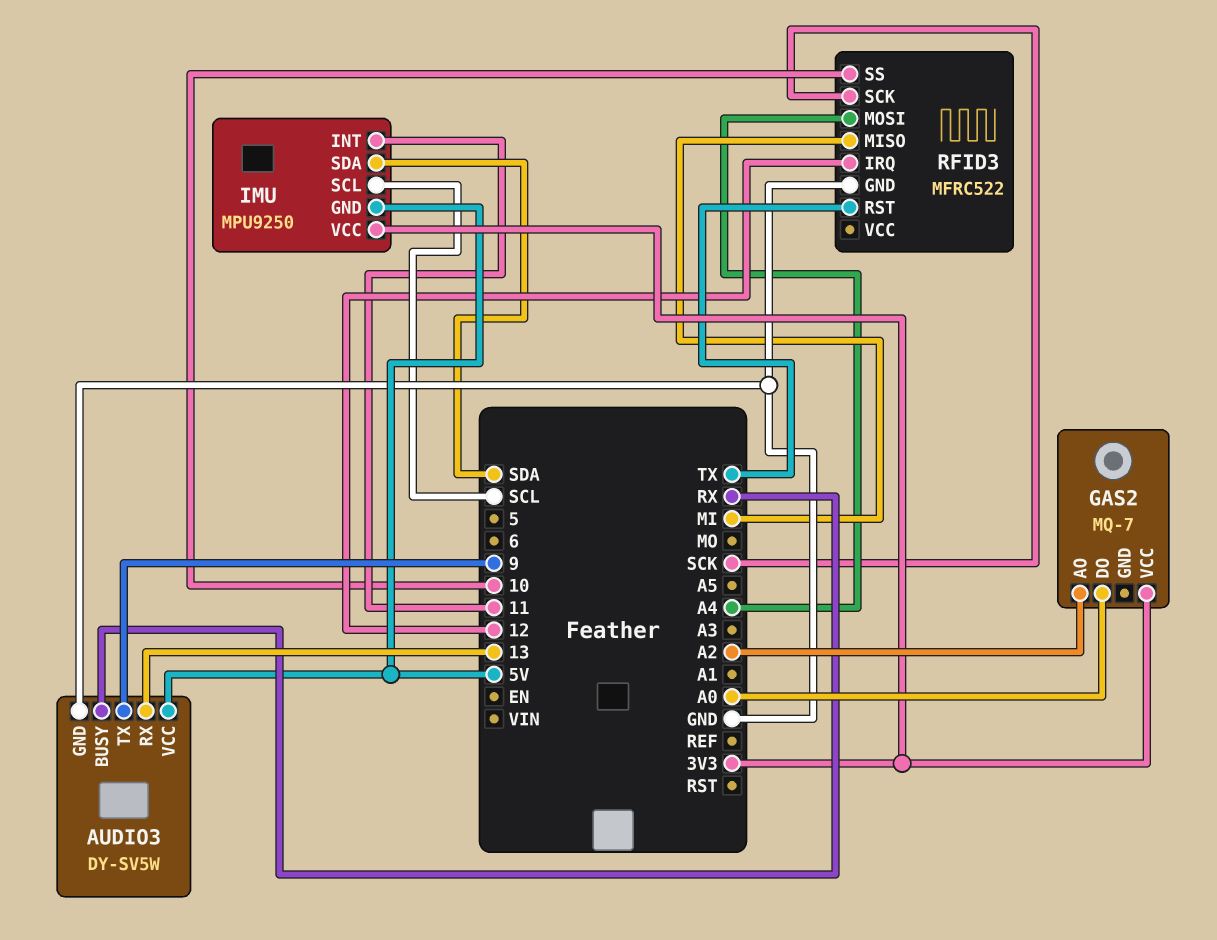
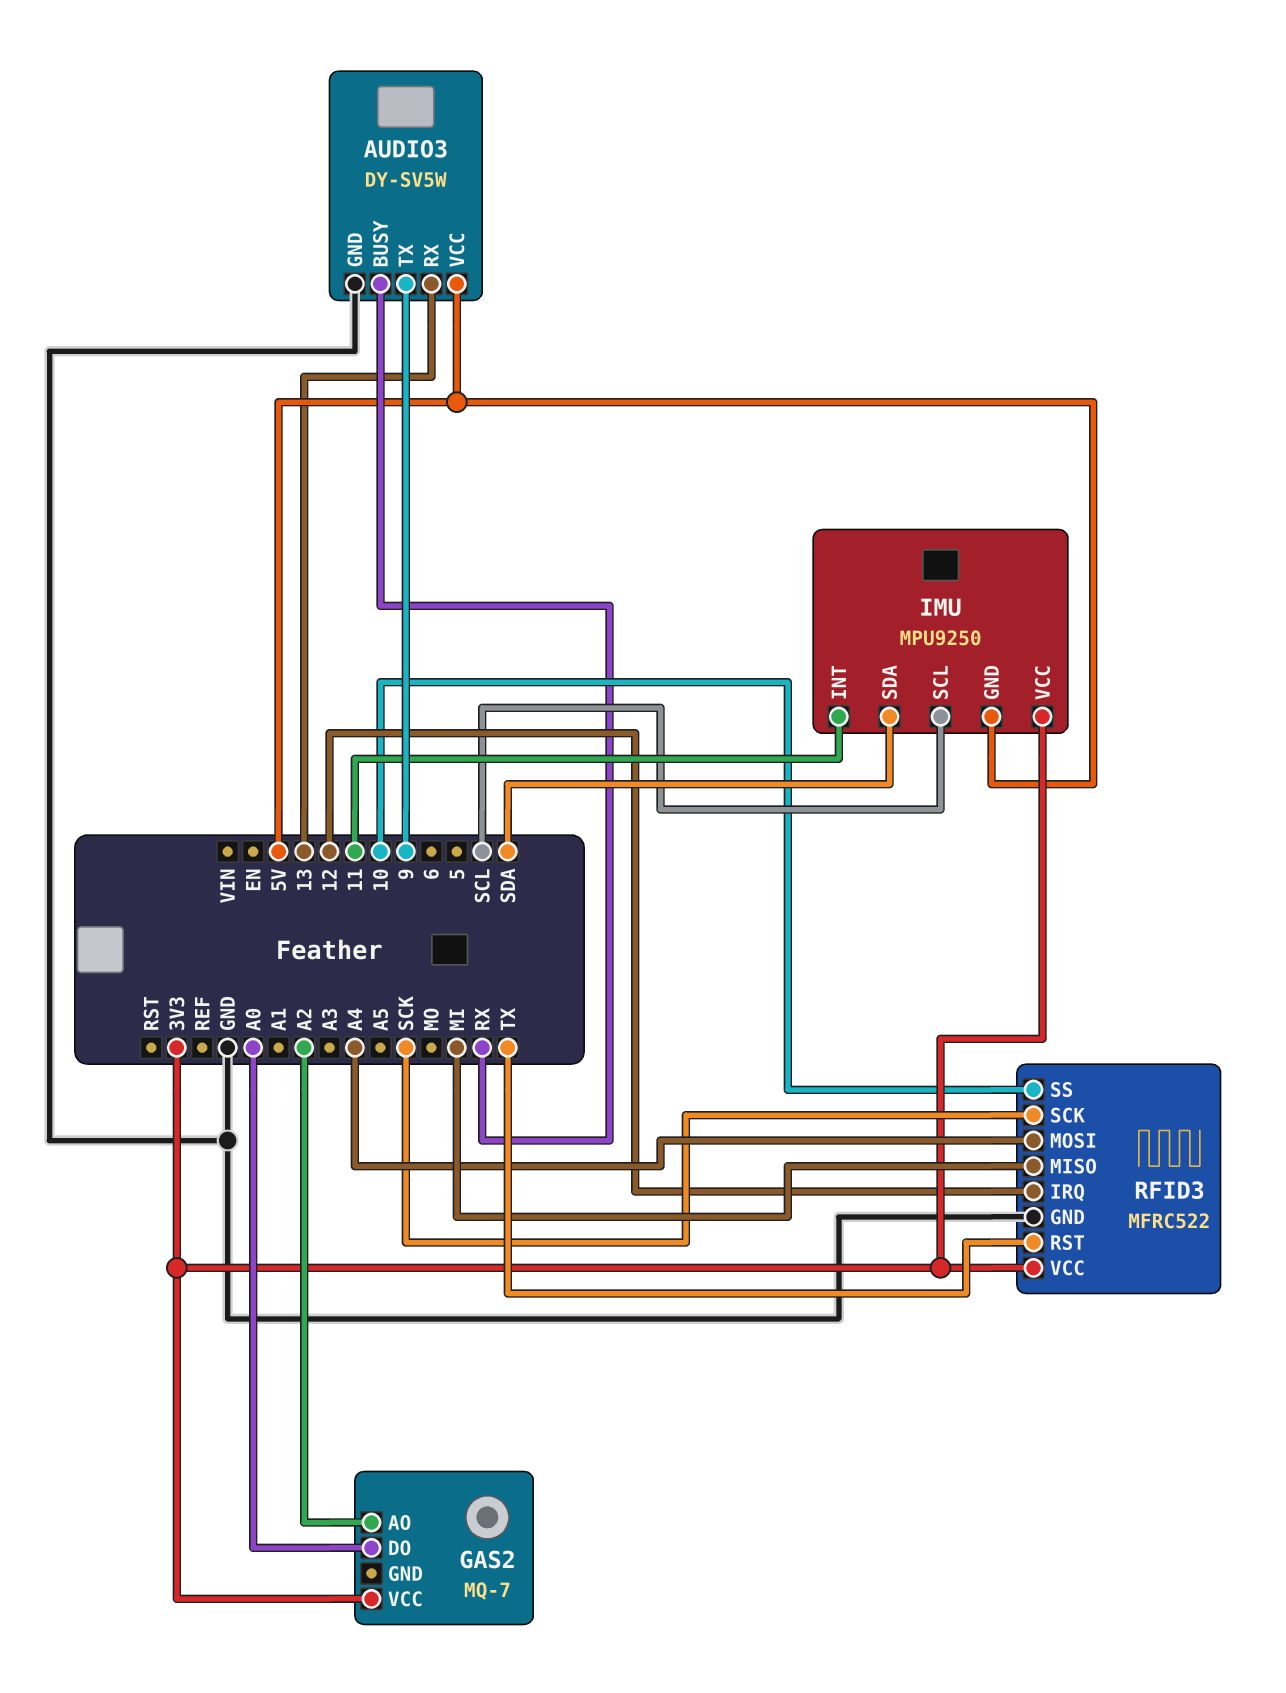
RFID3 pin VCC: none -> 3V3

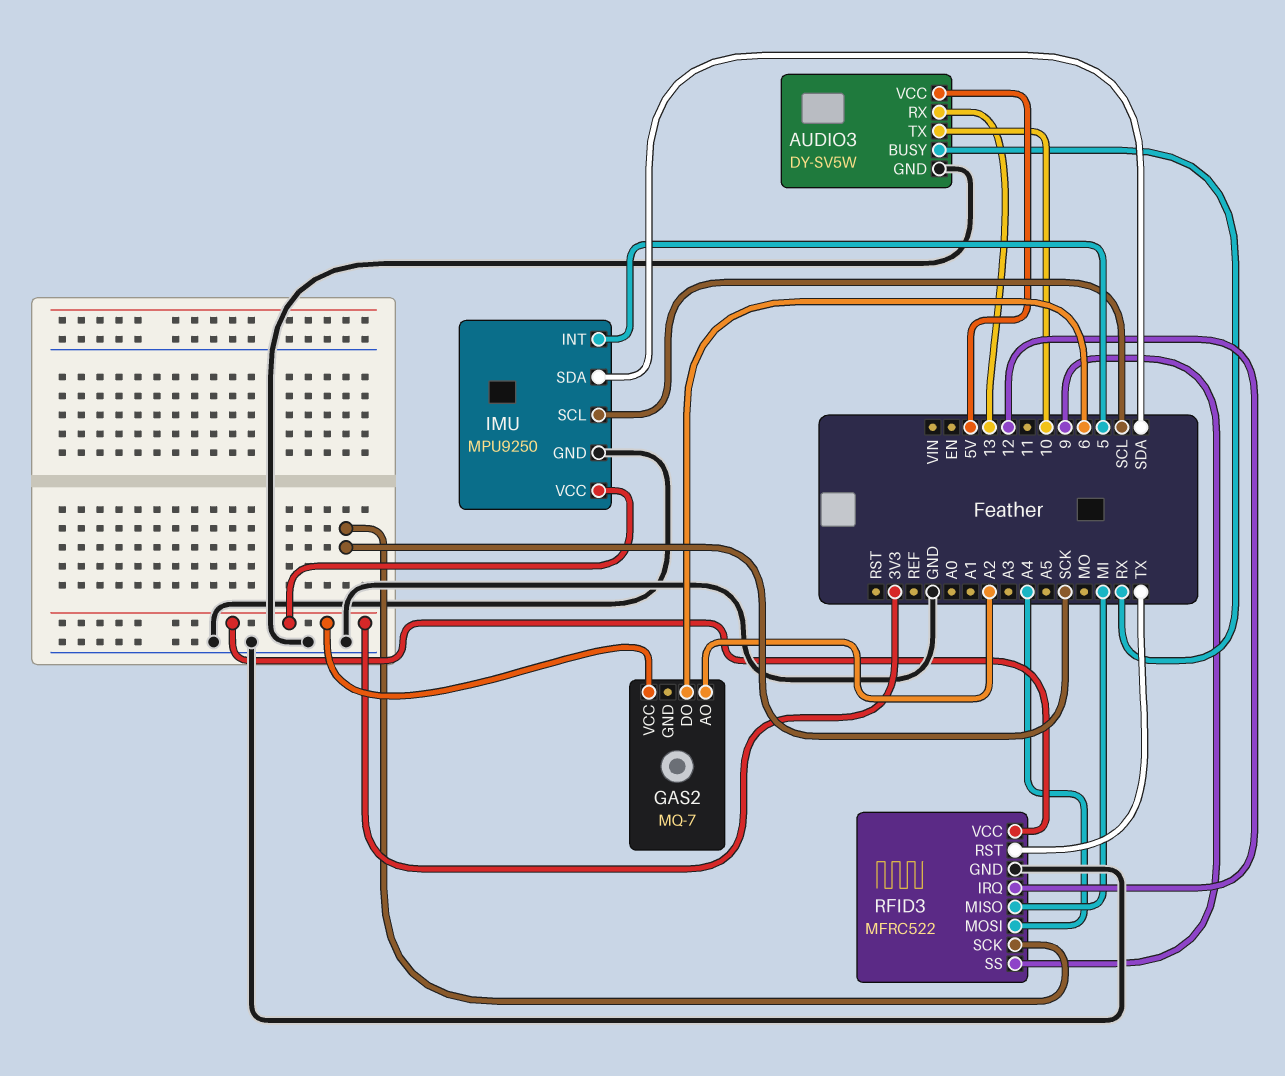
AUDIO3 pin TX: 9 -> 10
GAS2 pin DO: A0 -> 6
IMU pin GND: 5V -> GND
IMU pin INT: 11 -> 5
RFID3 pin SS: 10 -> 9

